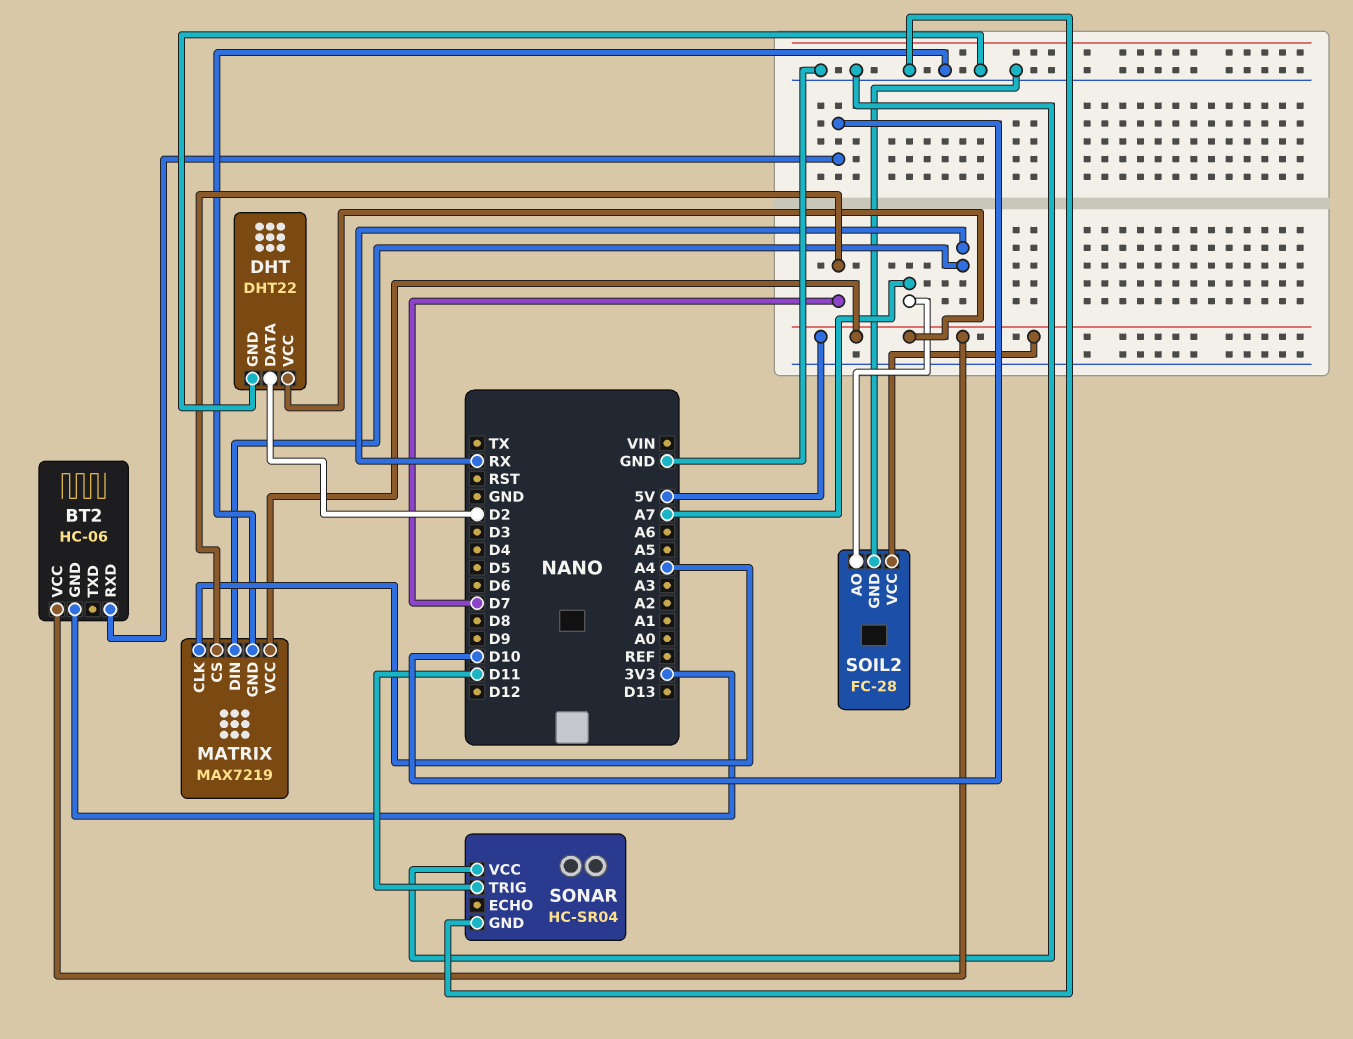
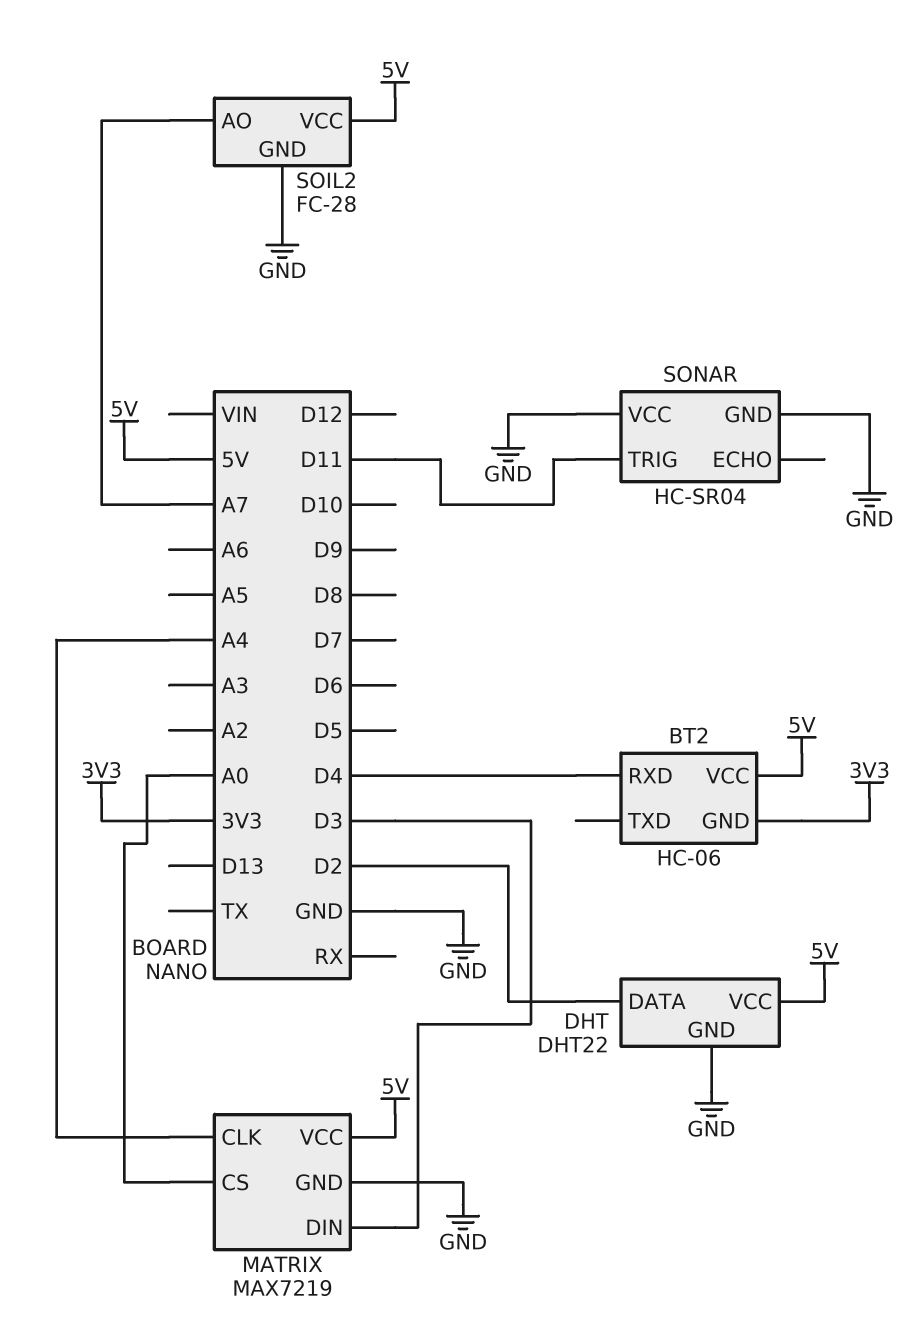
BT2 pin RXD: D10 -> D4
MATRIX pin CS: D7 -> A0
MATRIX pin DIN: RX -> D3

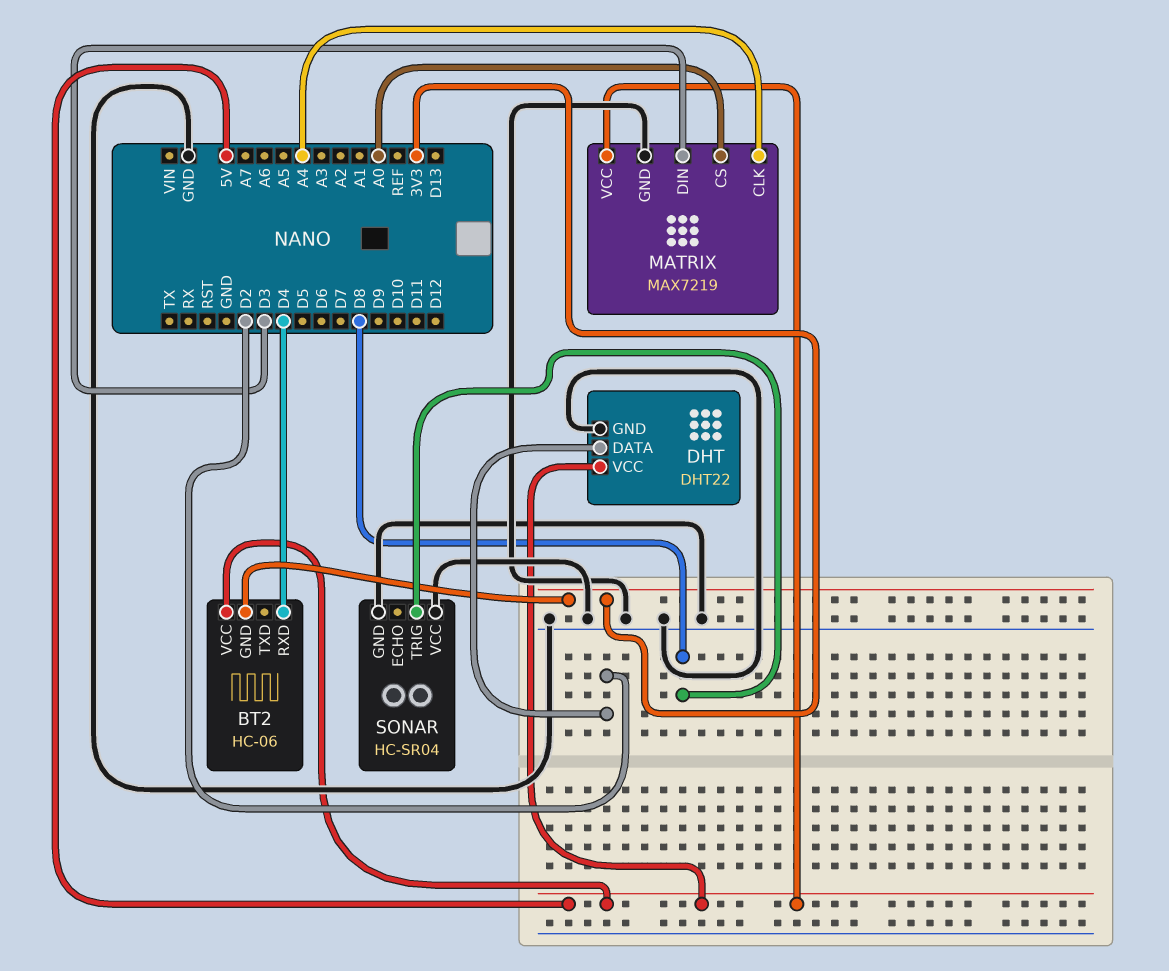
SOIL2: FC-28 -> none
SOIL2 pin AO: A7 -> none
SOIL2 pin GND: GND -> none
SOIL2 pin VCC: 5V -> none
SONAR pin TRIG: D11 -> D8

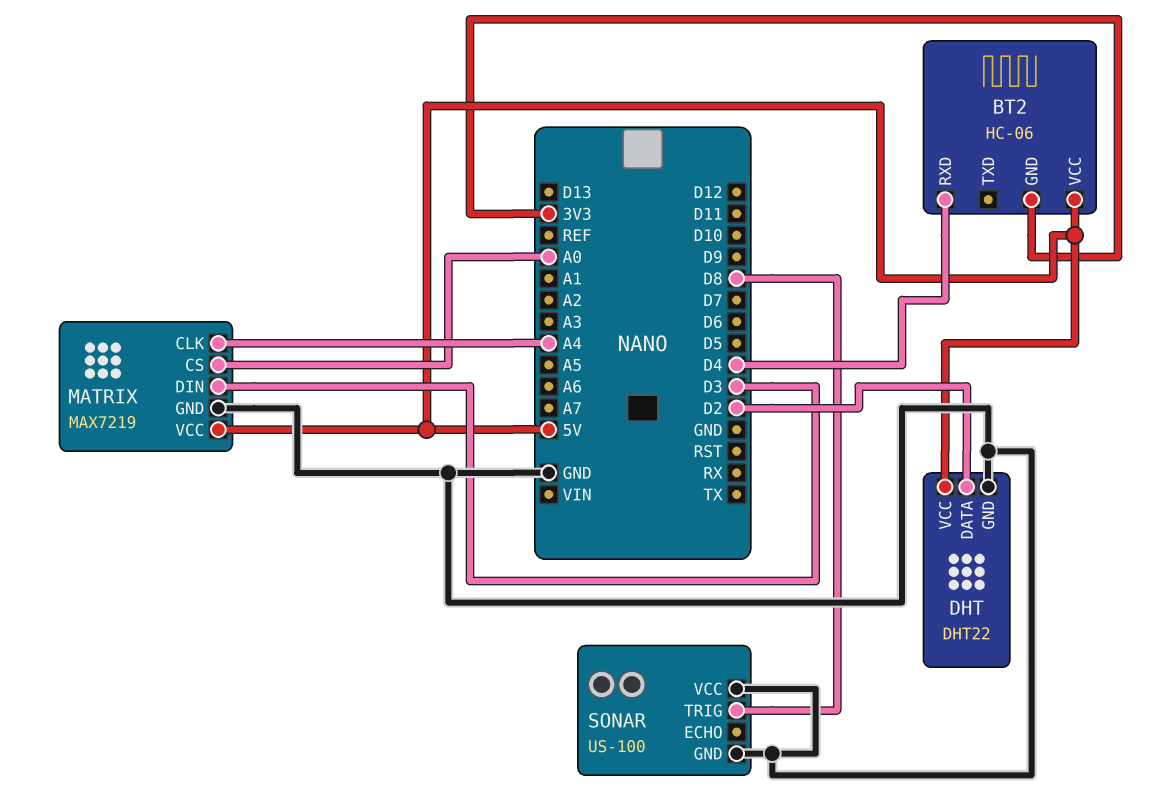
SONAR: HC-SR04 -> US-100

